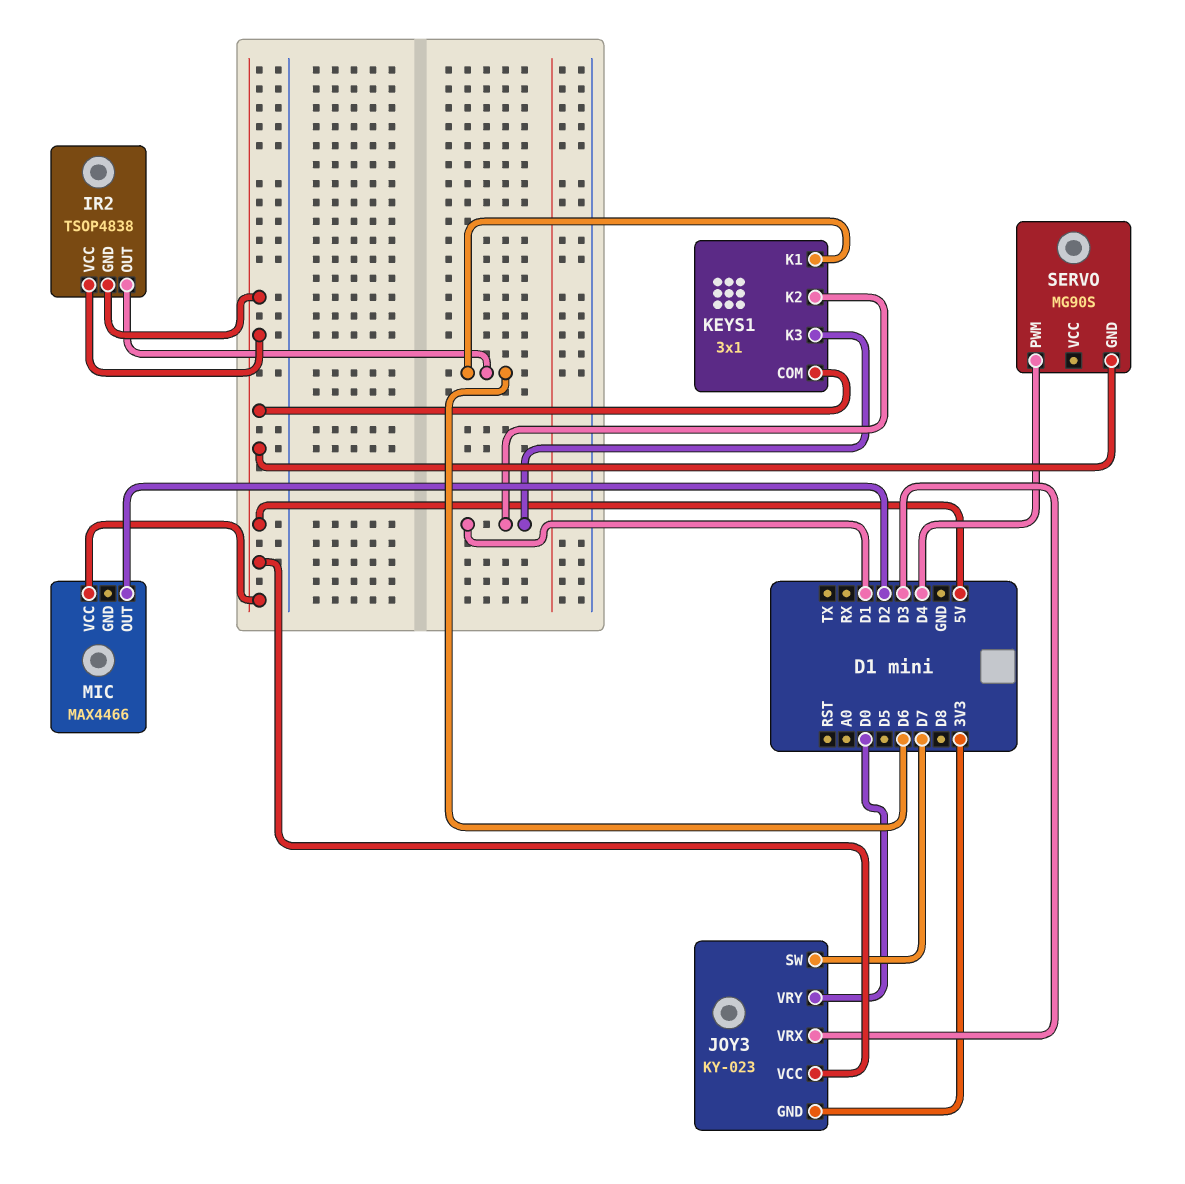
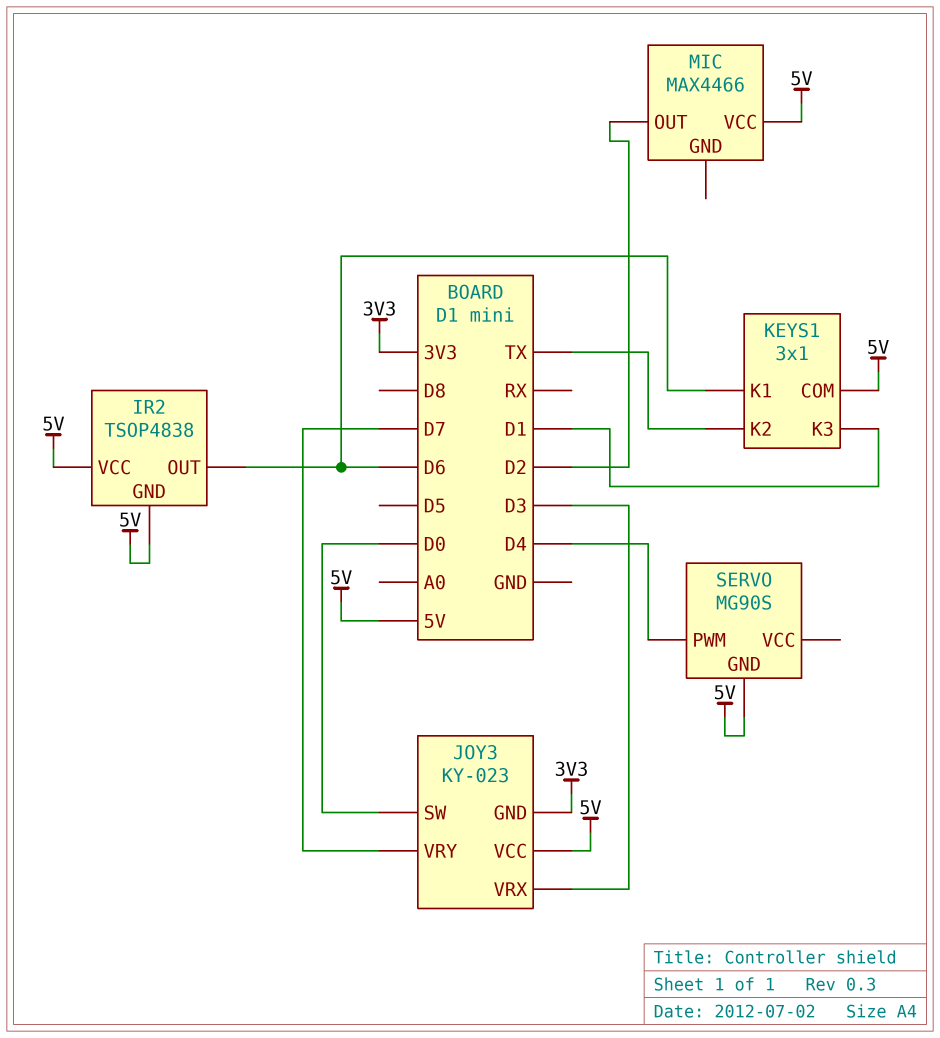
JOY3 pin SW: D7 -> D0
JOY3 pin VRY: D0 -> D7
KEYS1 pin K2: D1 -> TX

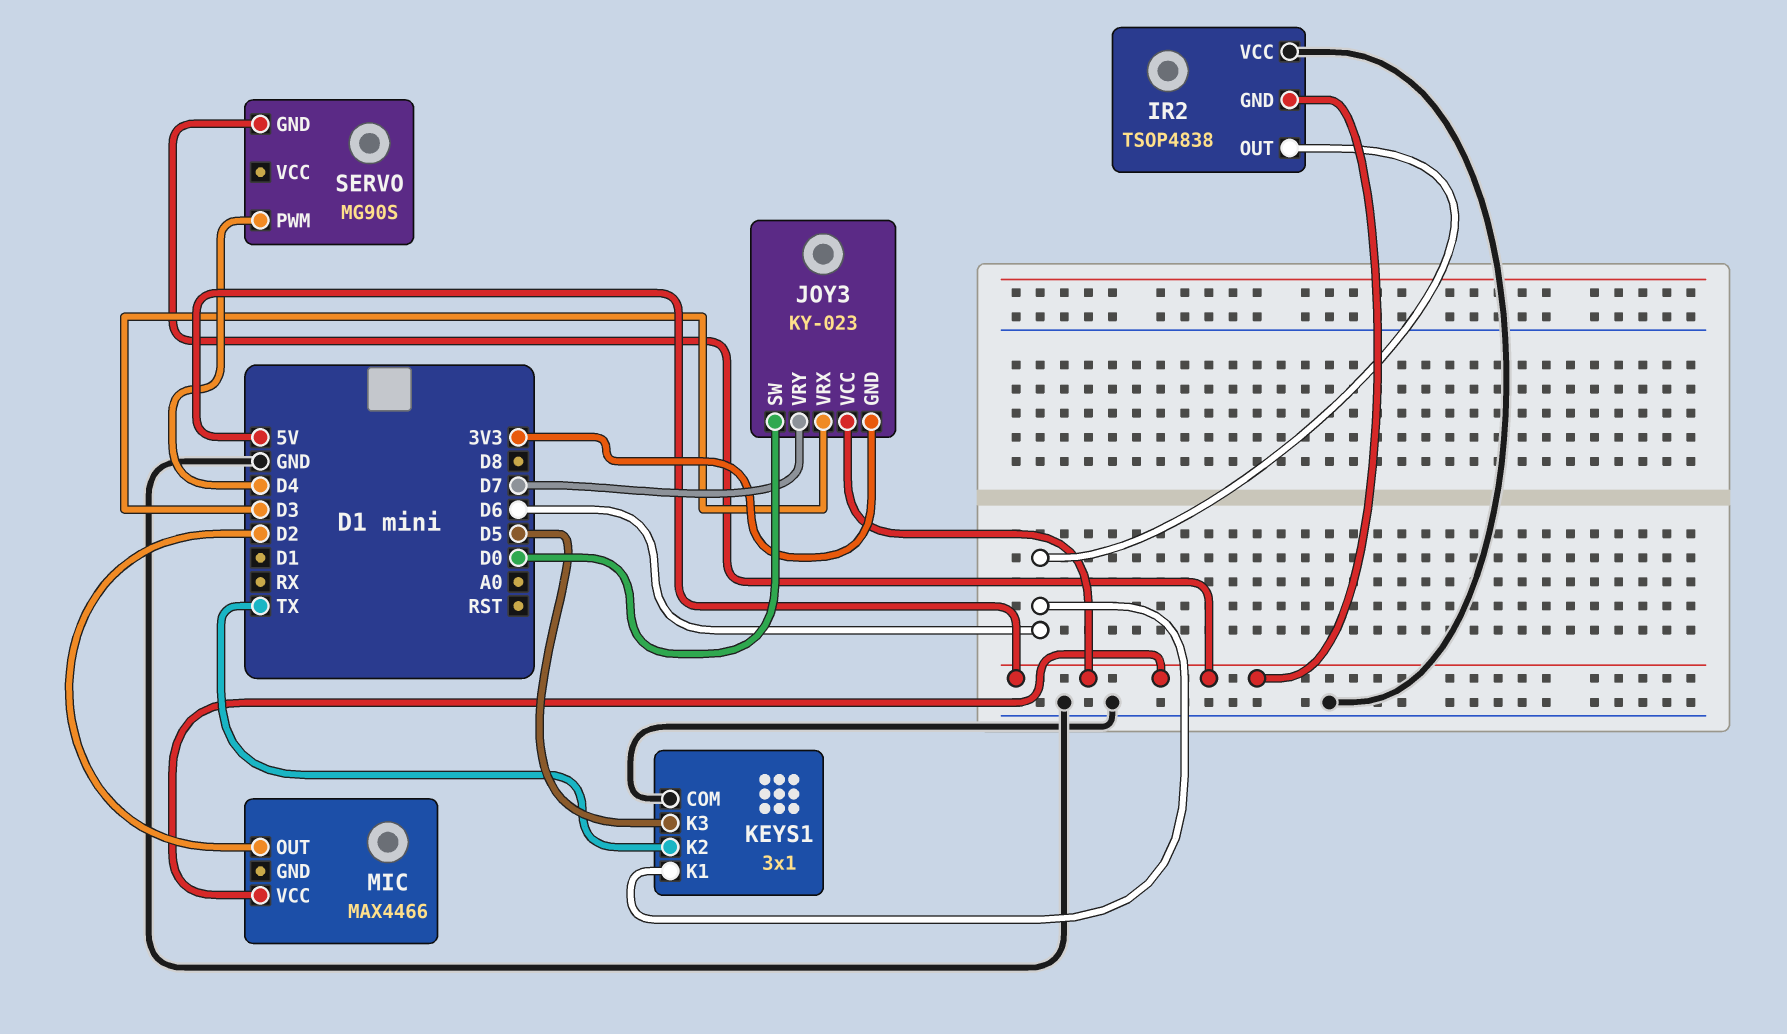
IR2 pin VCC: 5V -> GND
KEYS1 pin COM: 5V -> GND
KEYS1 pin K3: D1 -> D5

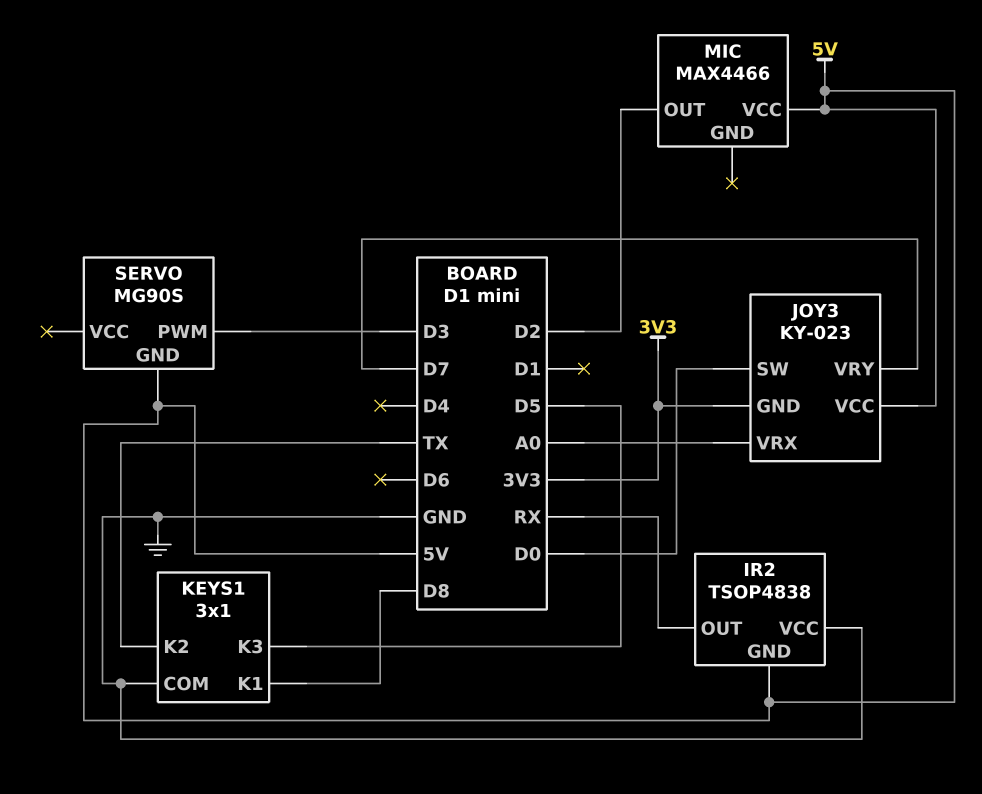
IR2 pin OUT: D6 -> RX
JOY3 pin VRX: D3 -> A0
KEYS1 pin K1: D6 -> D8
SERVO pin PWM: D4 -> D3

